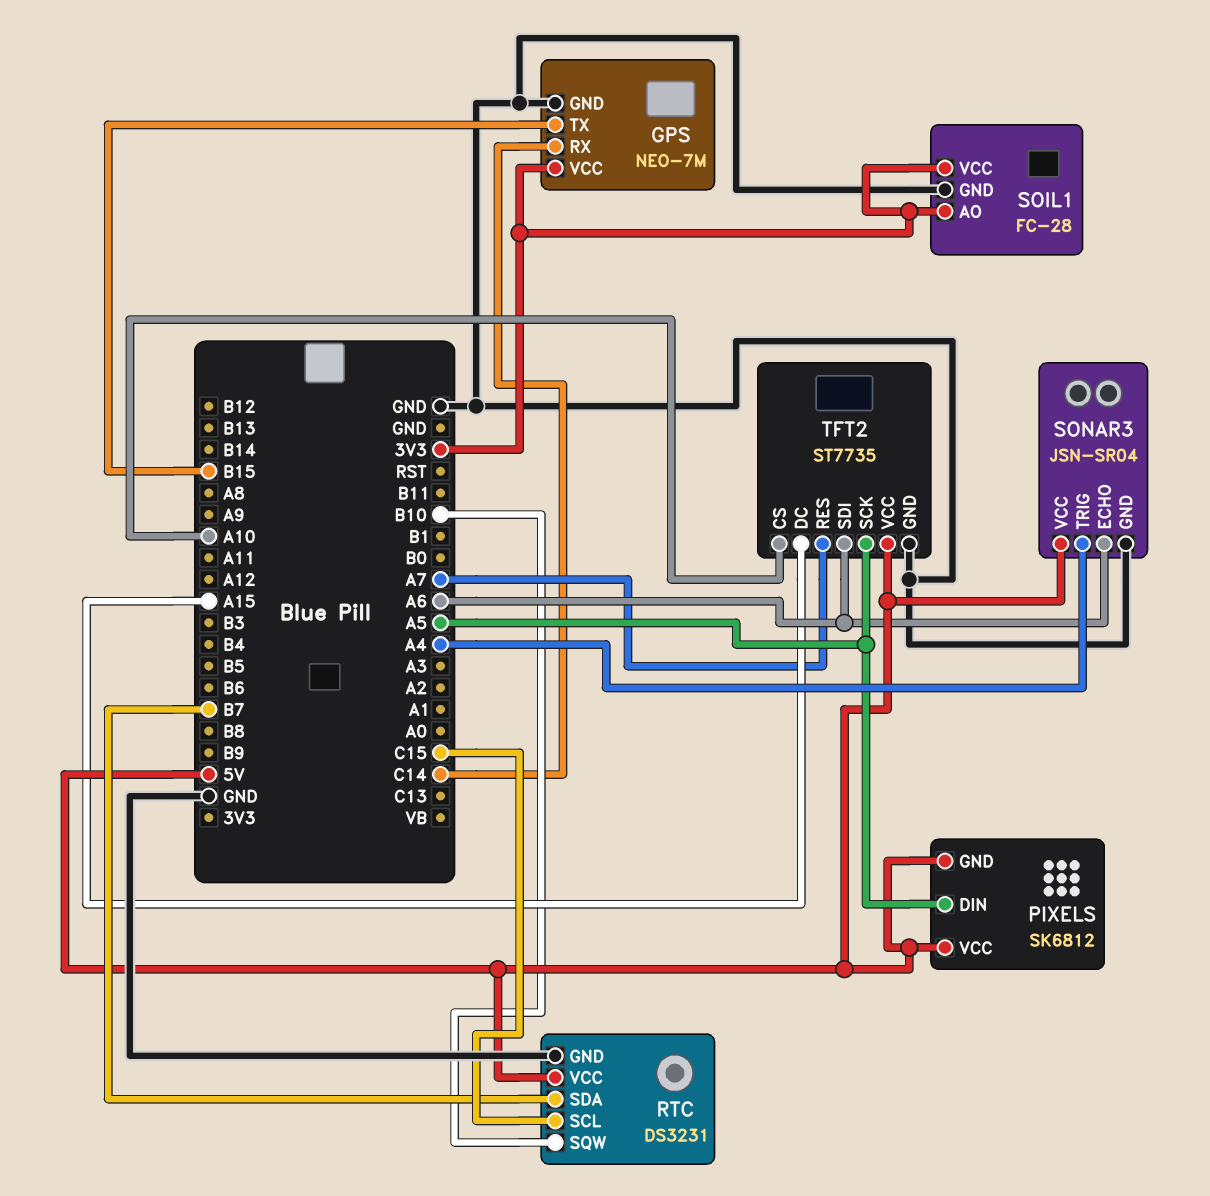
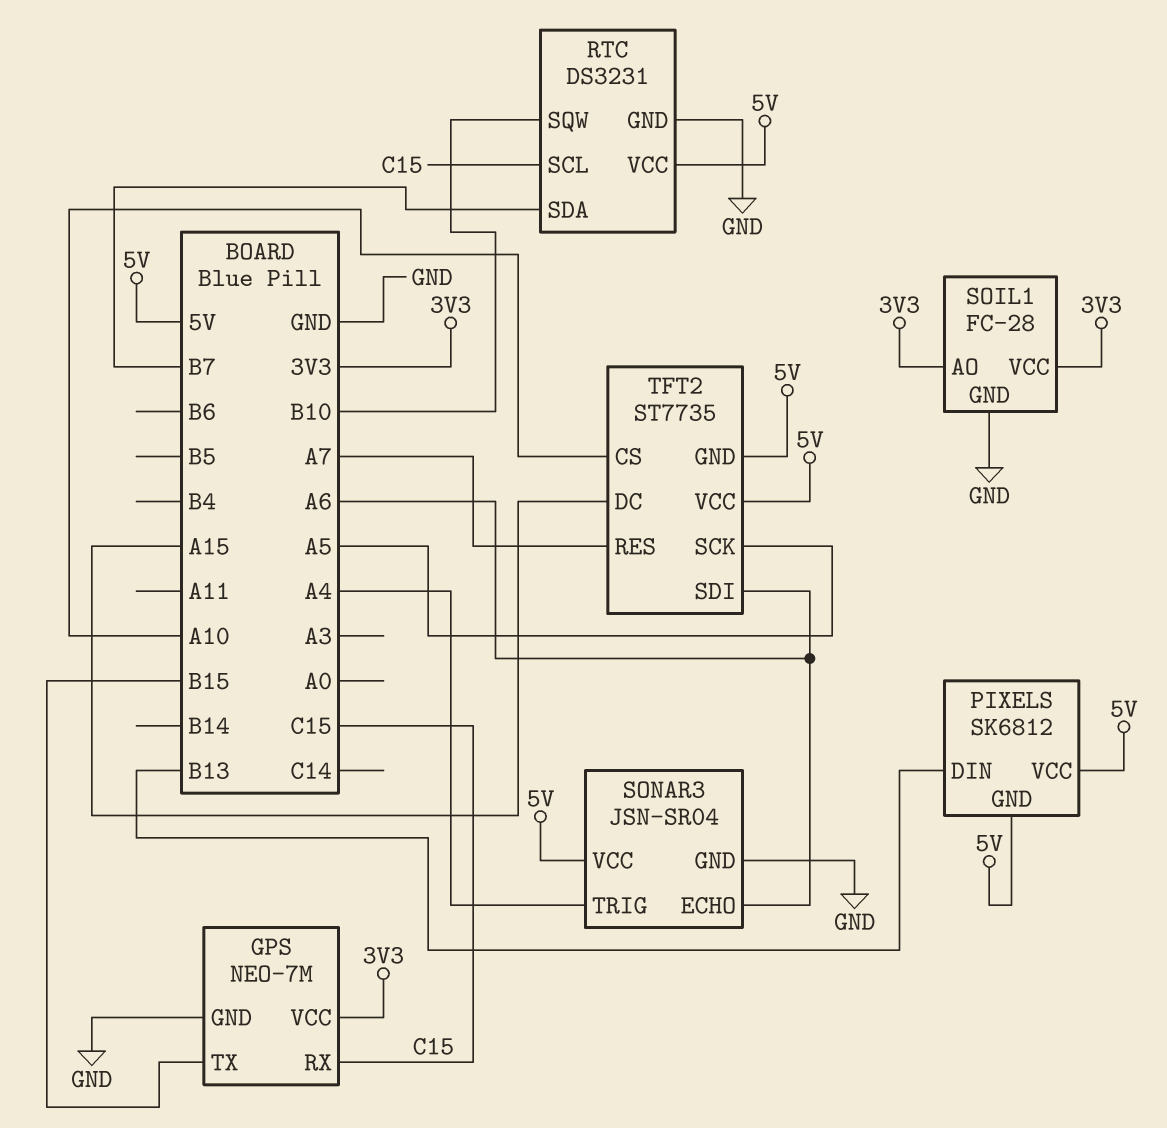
GPS pin RX: C14 -> C15
PIXELS pin DIN: A5 -> B13
TFT2 pin GND: GND -> 5V

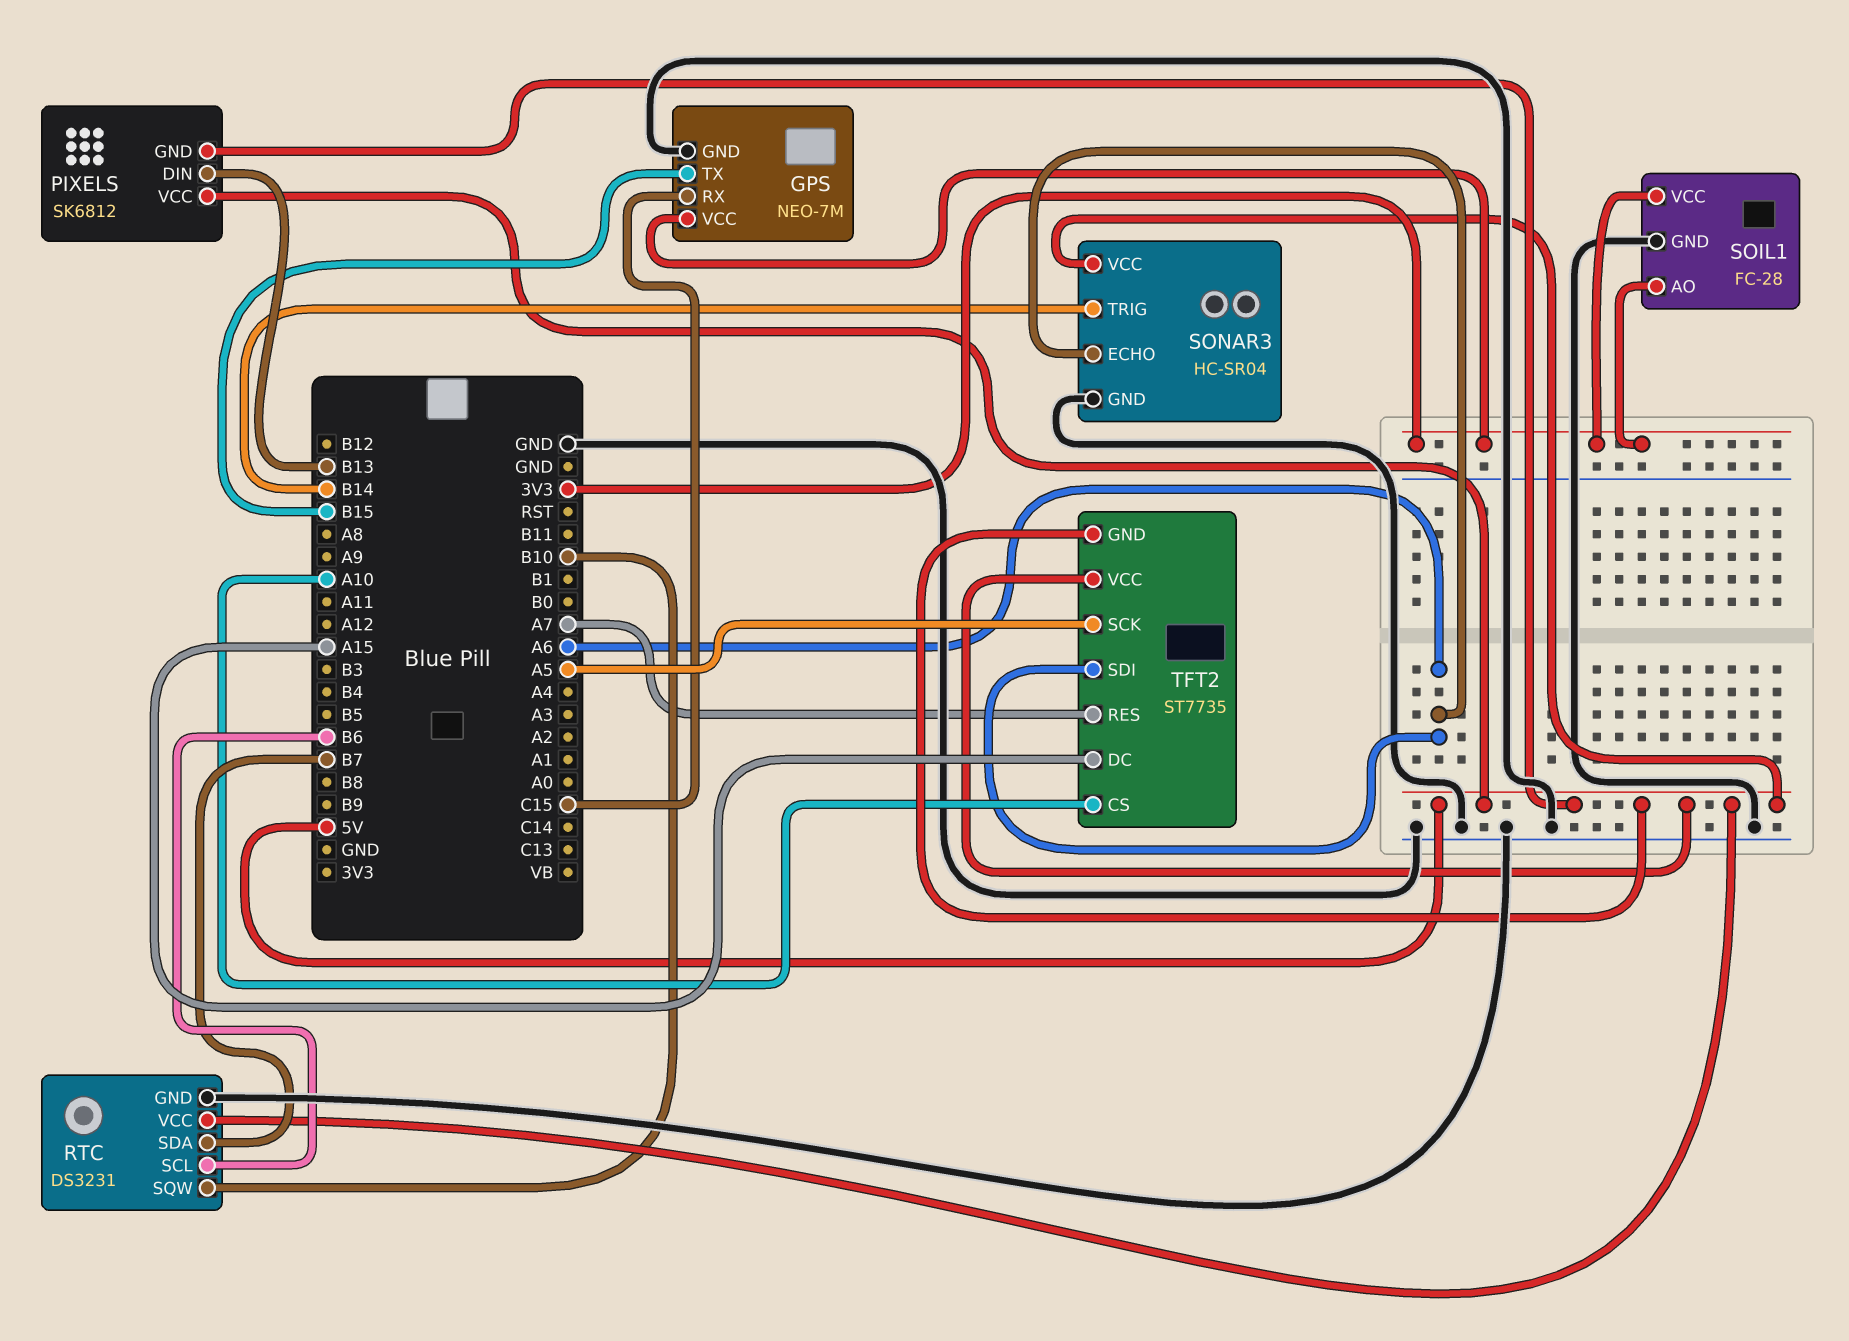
RTC pin SCL: C15 -> B6
SONAR3: JSN-SR04 -> HC-SR04
SONAR3 pin TRIG: A4 -> B14

